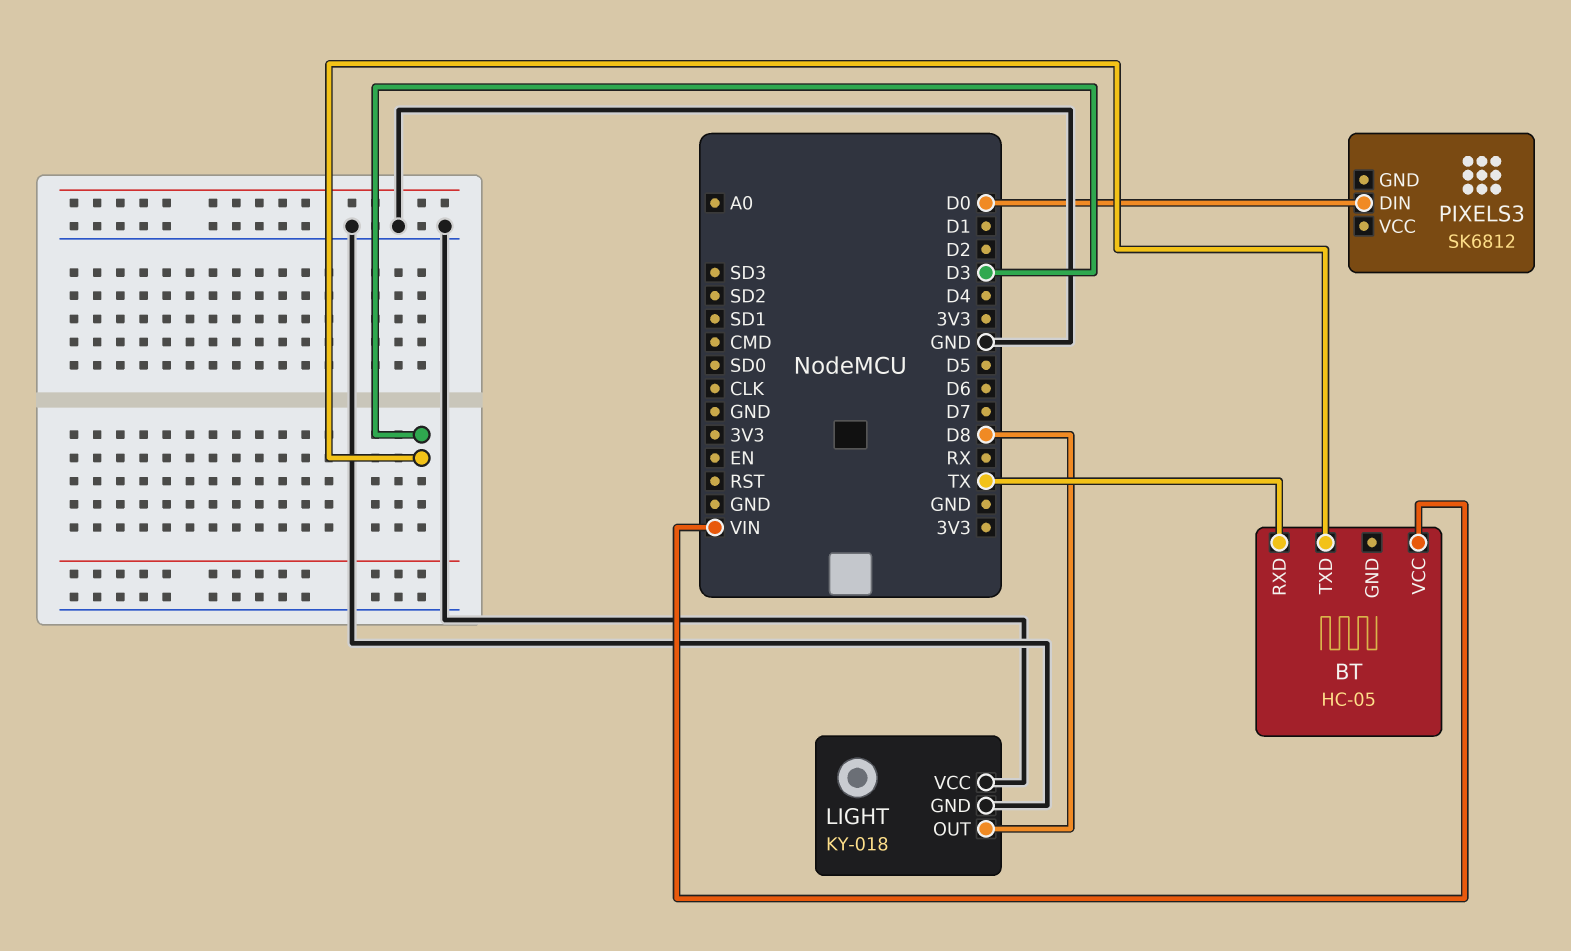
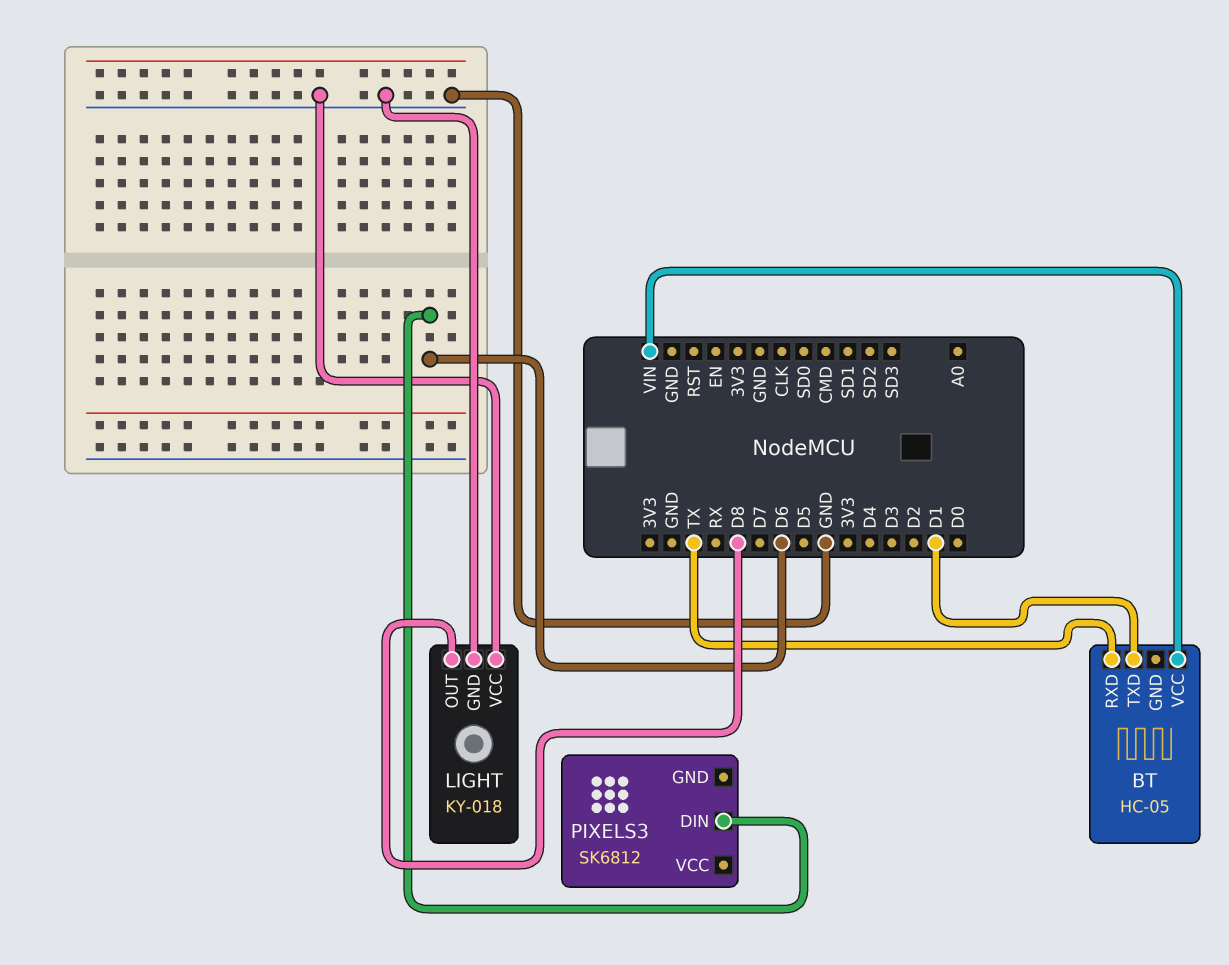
BT pin TXD: D3 -> D1
PIXELS3 pin DIN: D0 -> D6

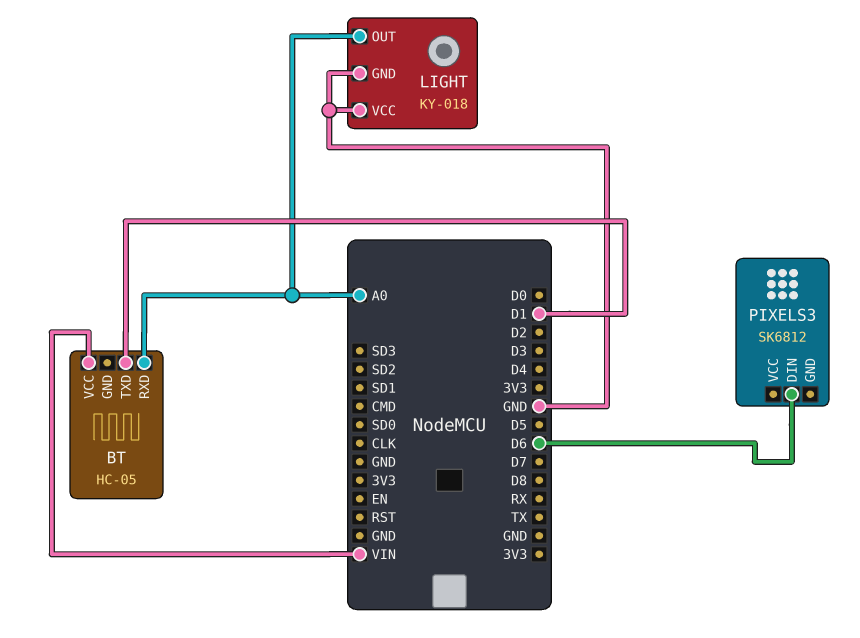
BT pin RXD: TX -> A0
LIGHT pin OUT: D8 -> A0

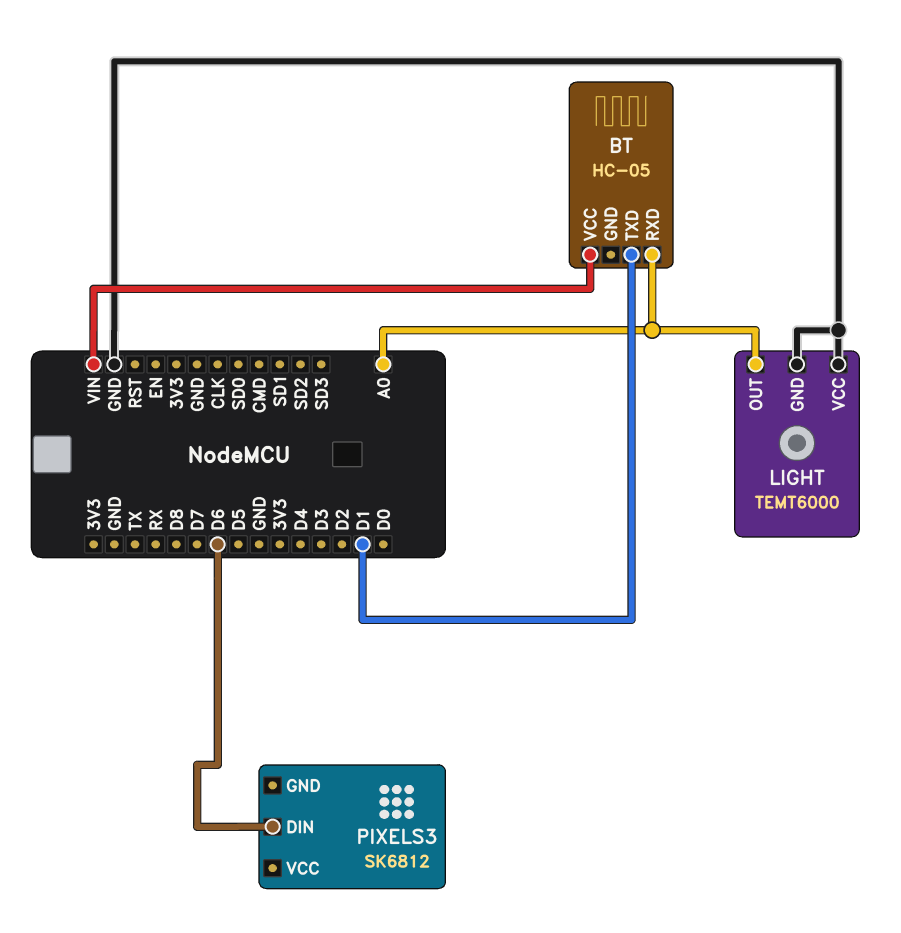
LIGHT: KY-018 -> TEMT6000

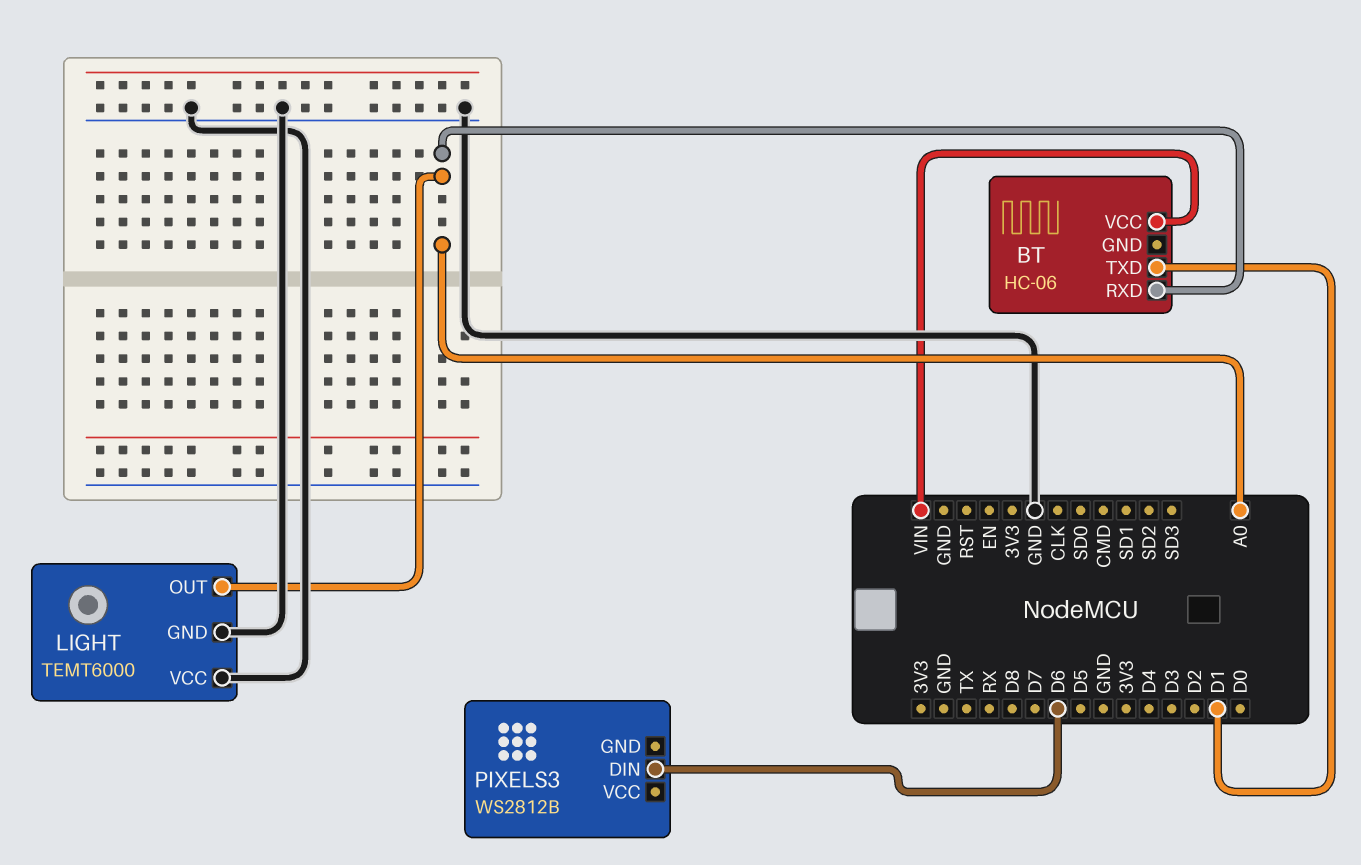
BT: HC-05 -> HC-06
PIXELS3: SK6812 -> WS2812B

